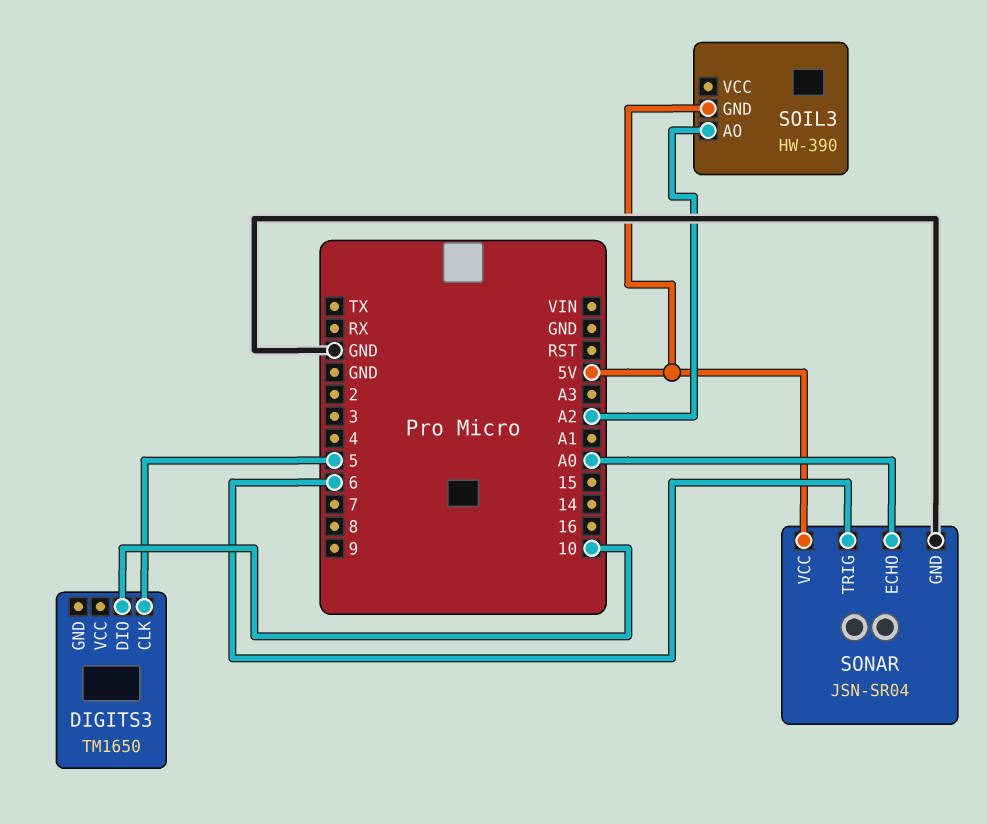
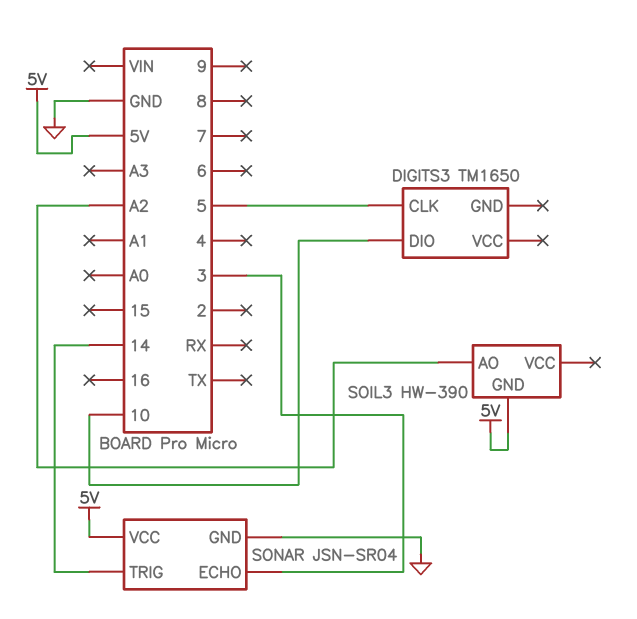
SONAR pin ECHO: A0 -> 3
SONAR pin TRIG: 6 -> 14

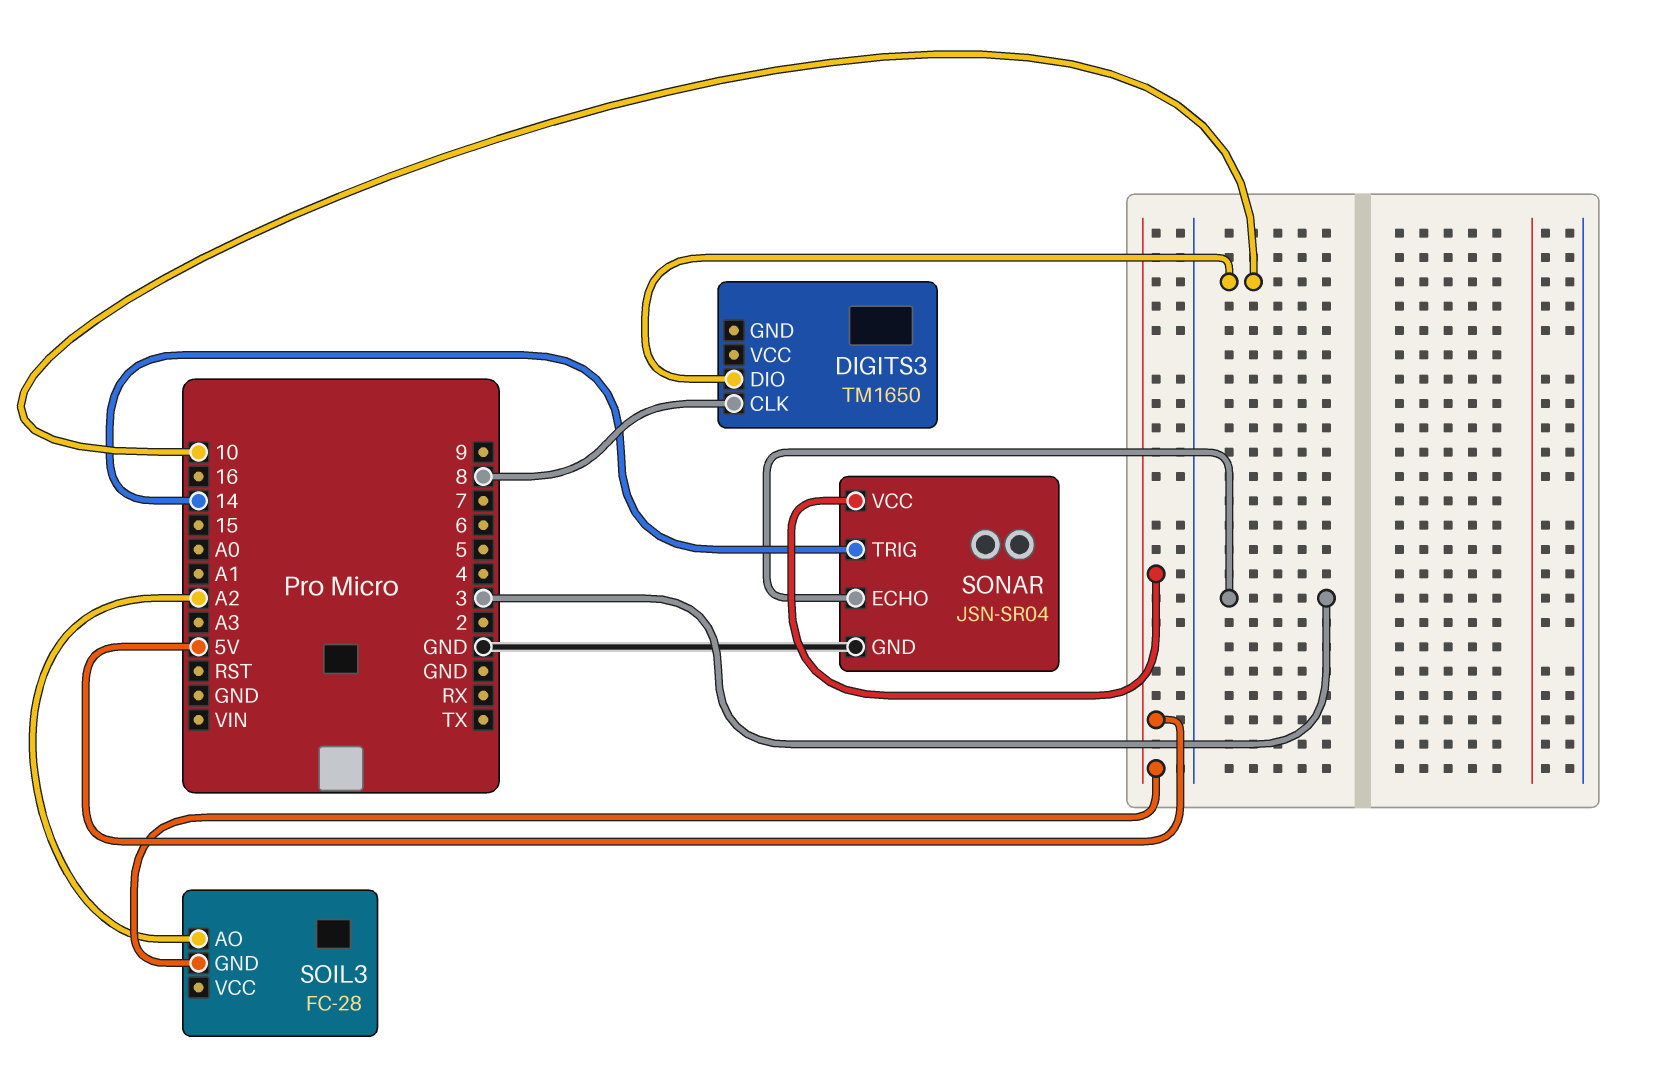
DIGITS3 pin CLK: 5 -> 8
SOIL3: HW-390 -> FC-28

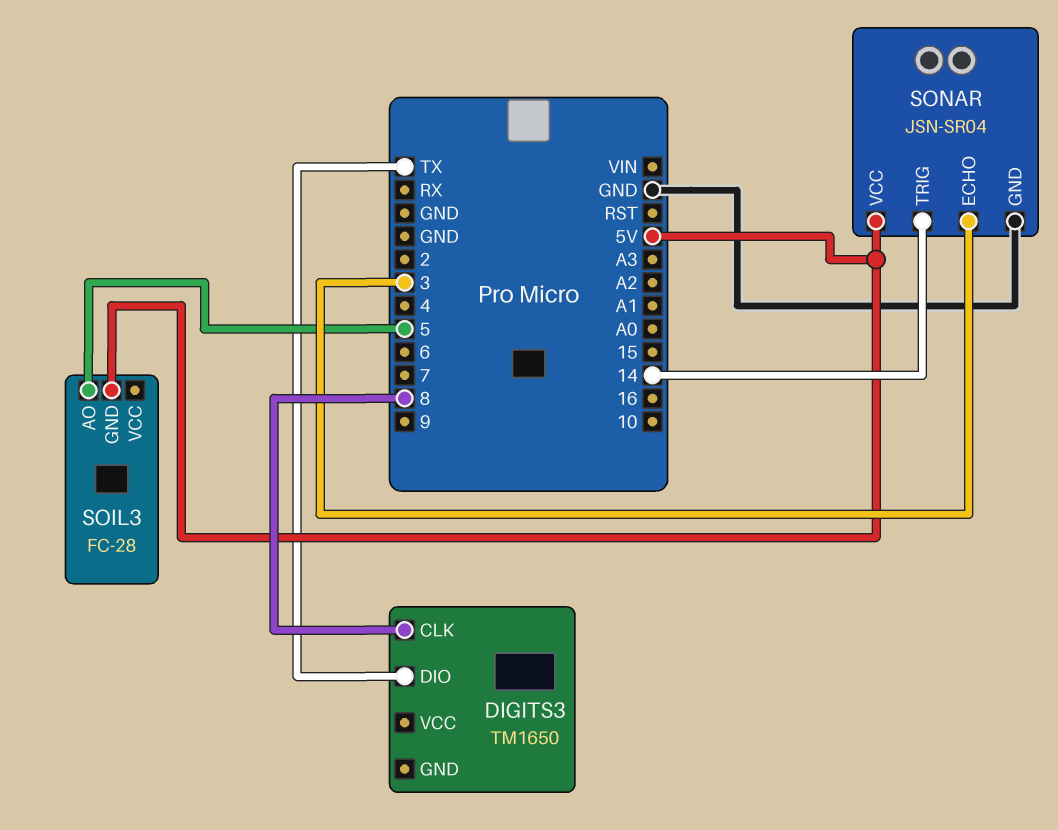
DIGITS3 pin DIO: 10 -> TX
SOIL3 pin AO: A2 -> 5

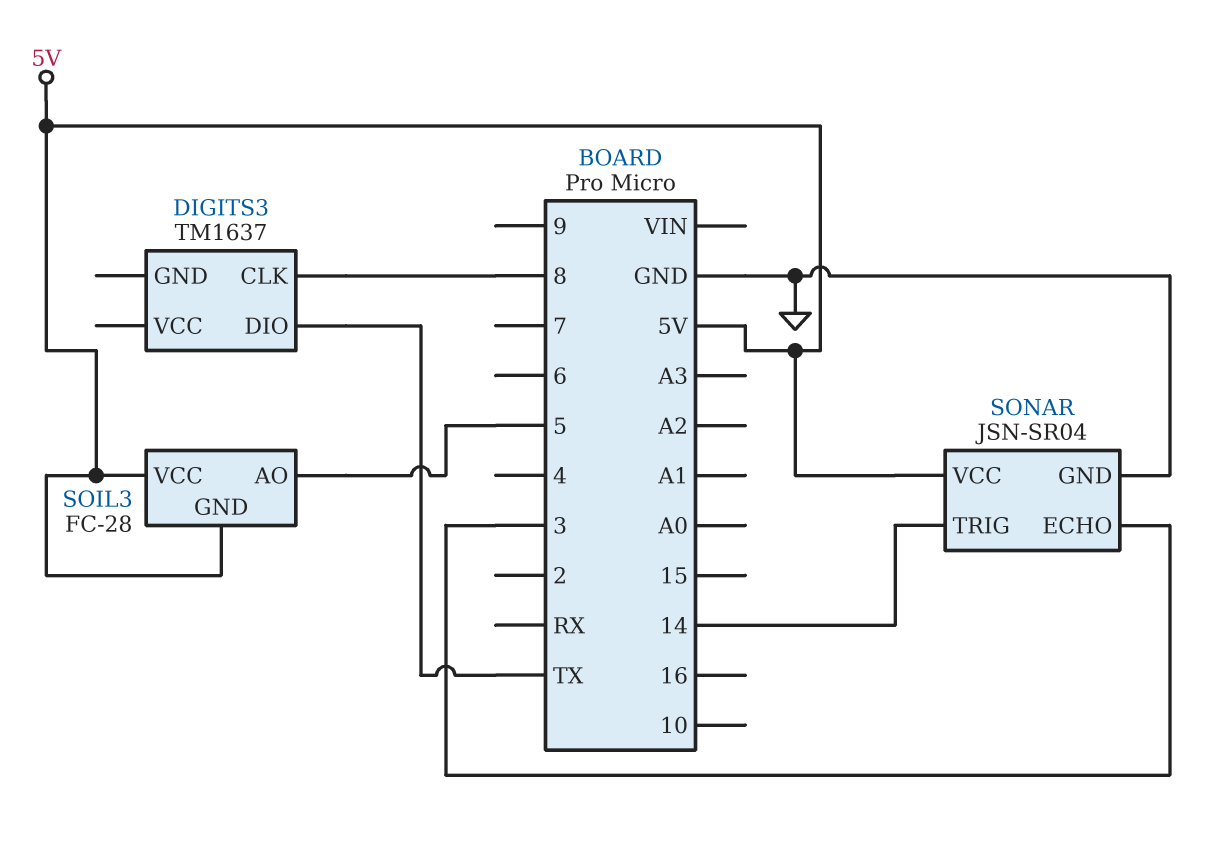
DIGITS3: TM1650 -> TM1637
SOIL3 pin VCC: none -> 5V

